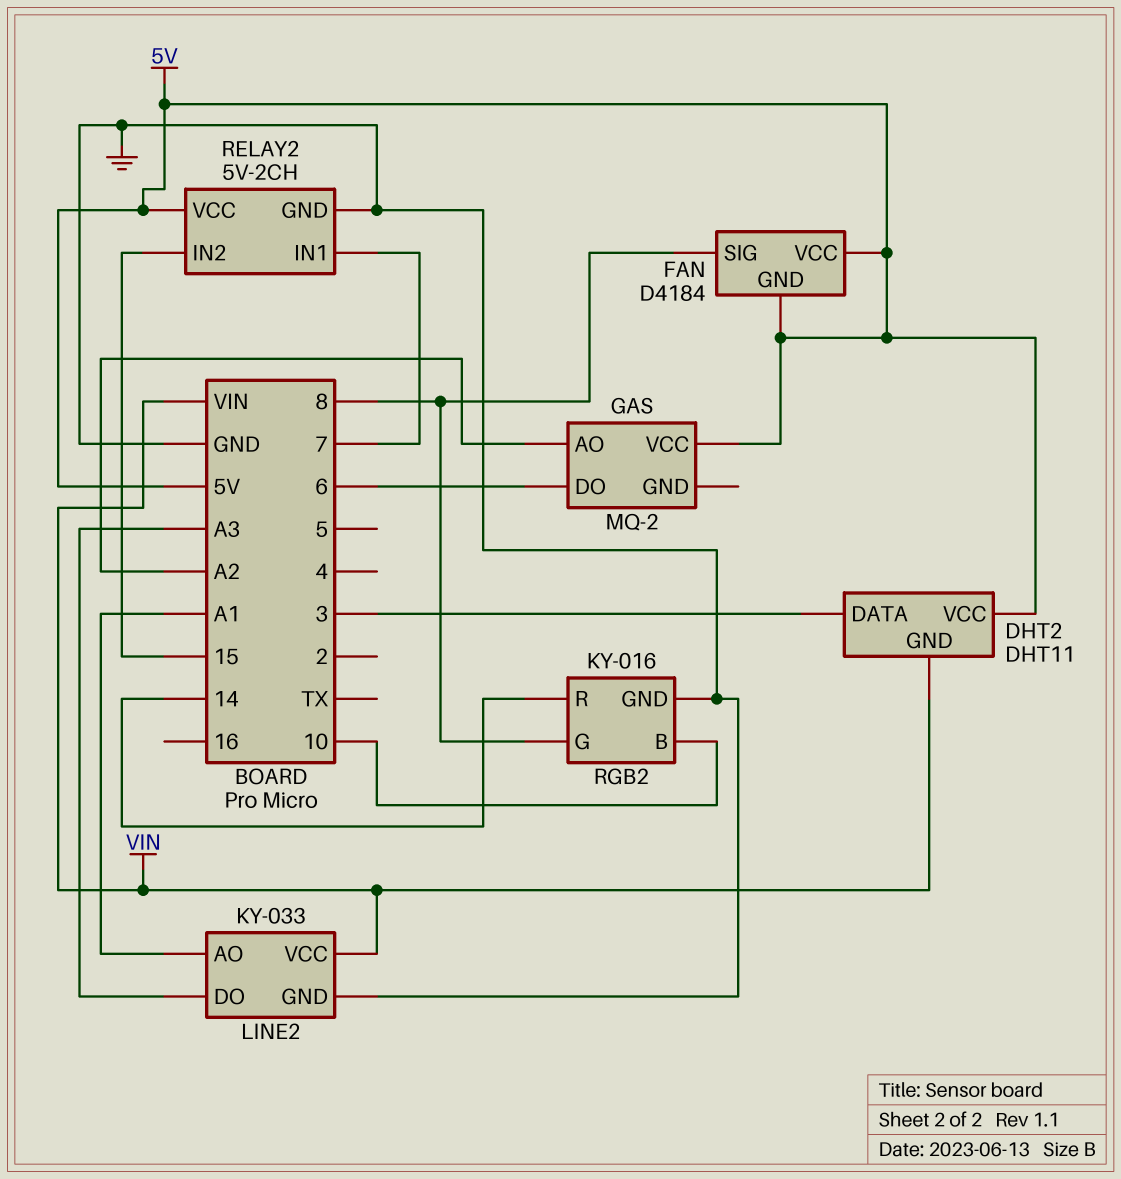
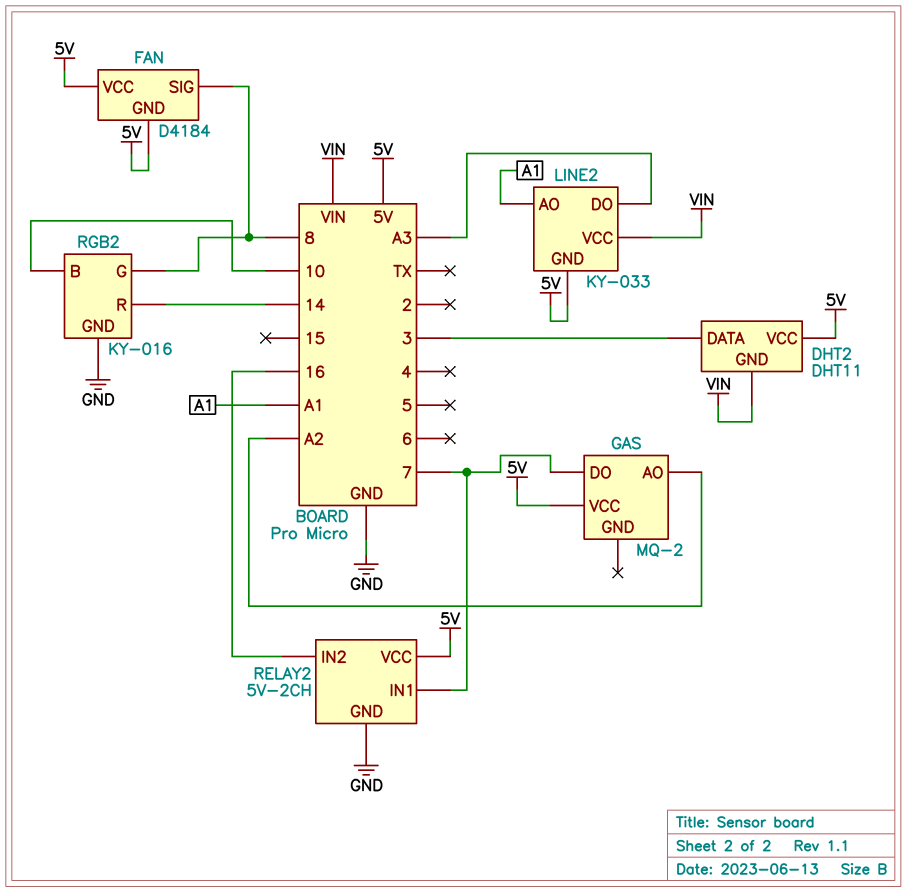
GAS pin DO: 6 -> 7
LINE2 pin GND: GND -> 5V
RELAY2 pin IN2: 15 -> 16

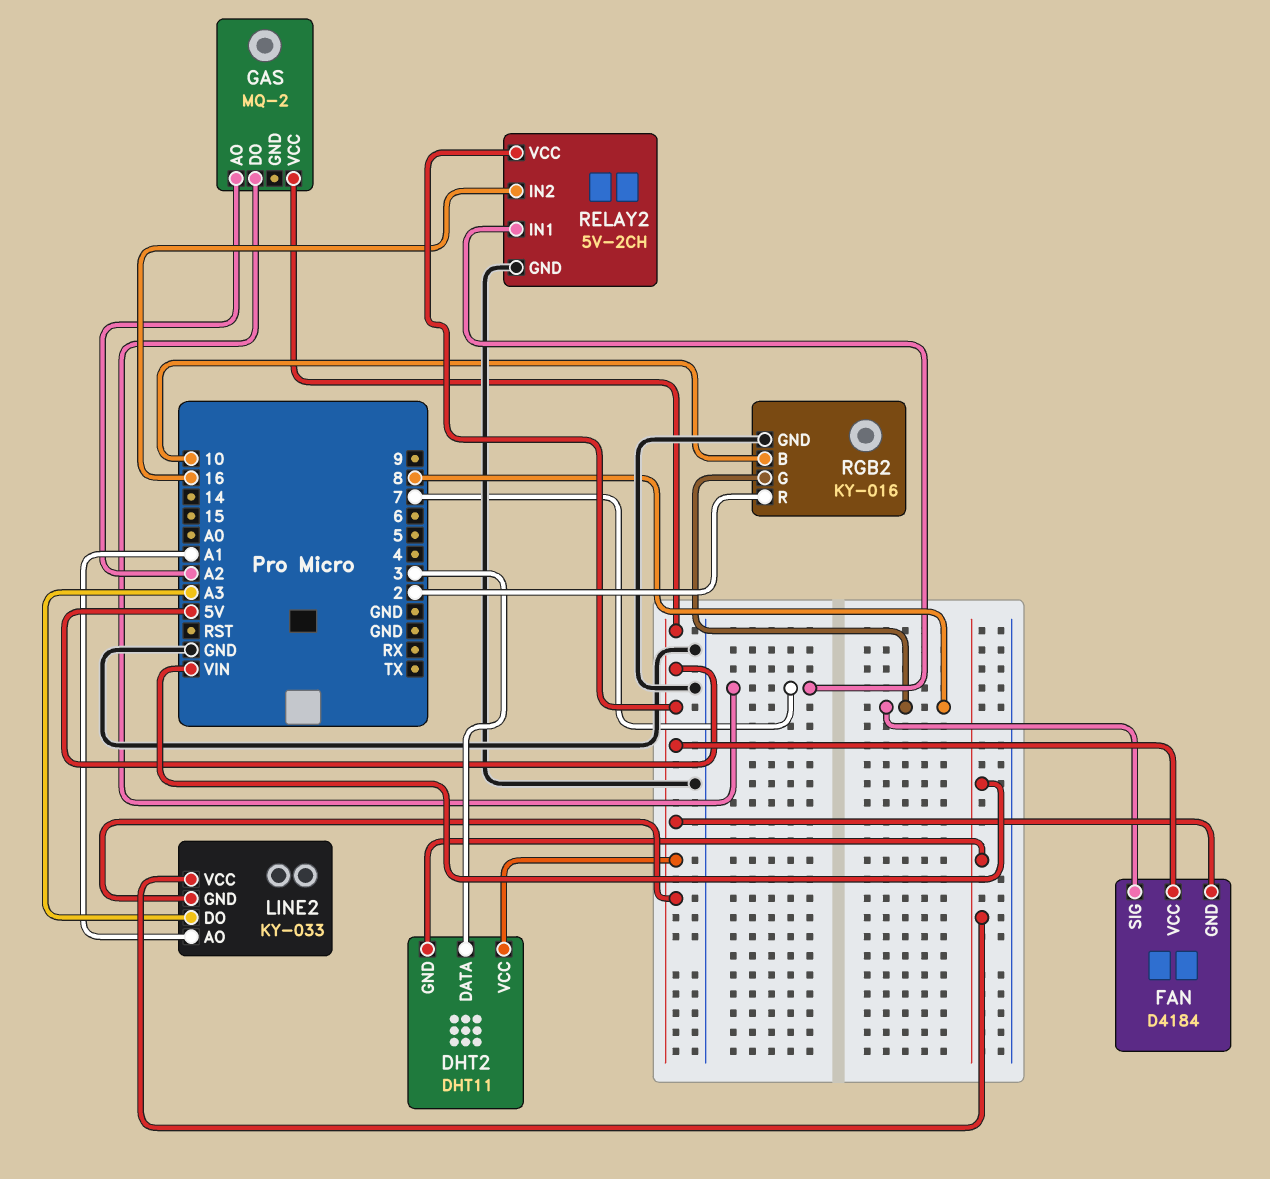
RGB2 pin R: 14 -> 2

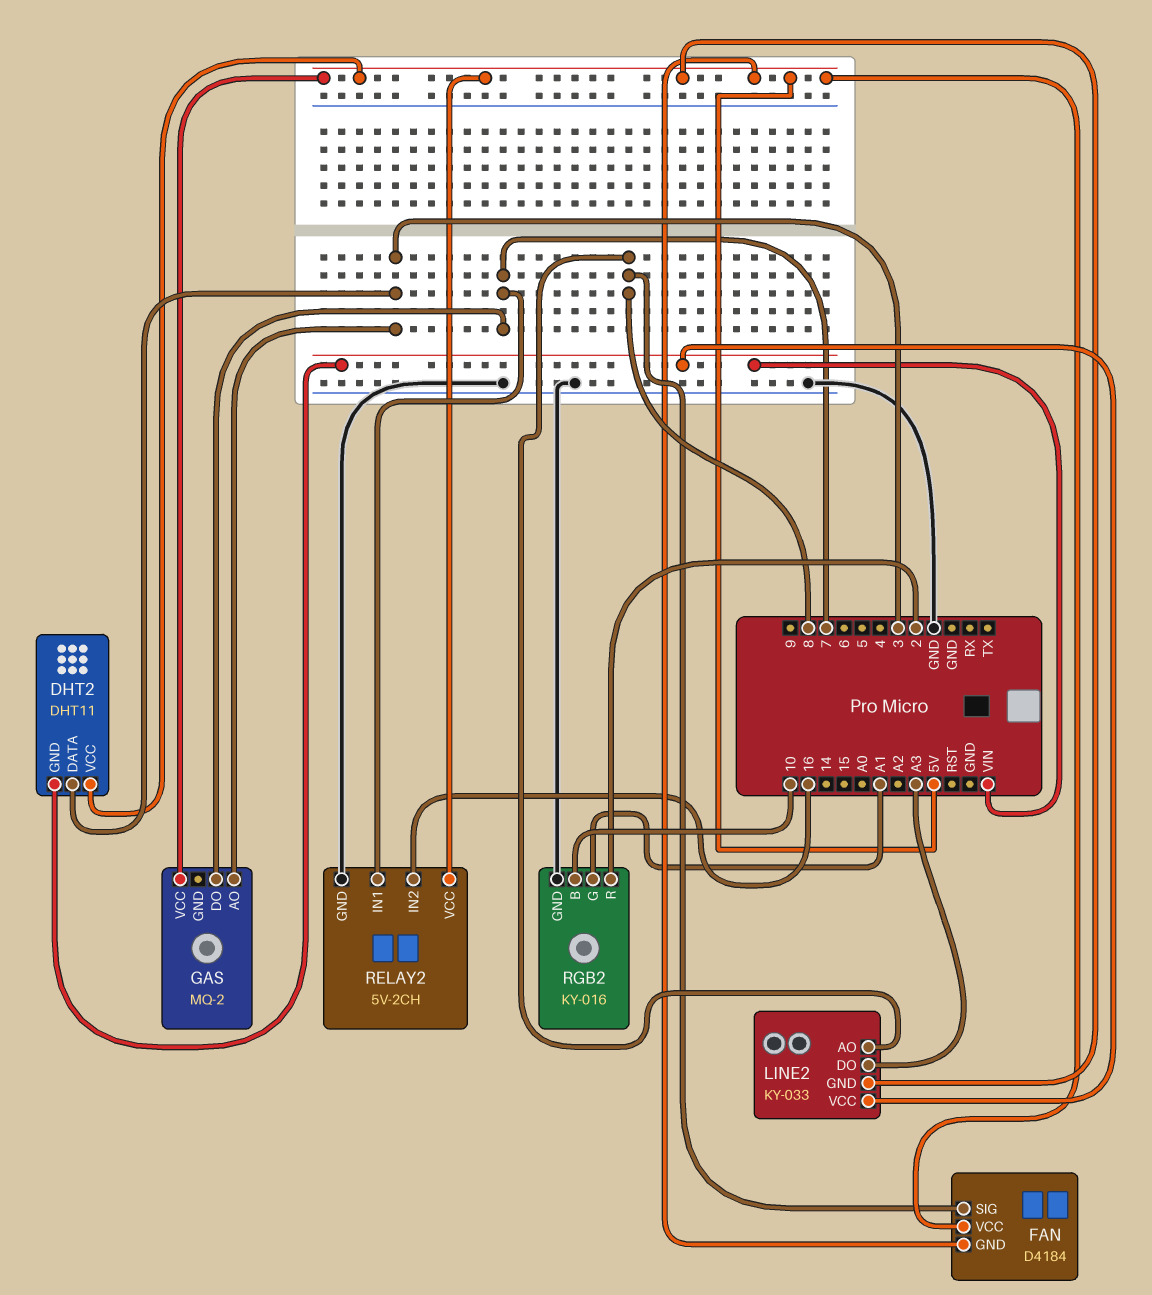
GAS pin AO: A2 -> 3
LINE2 pin AO: A1 -> 8
RGB2 pin G: 8 -> A1

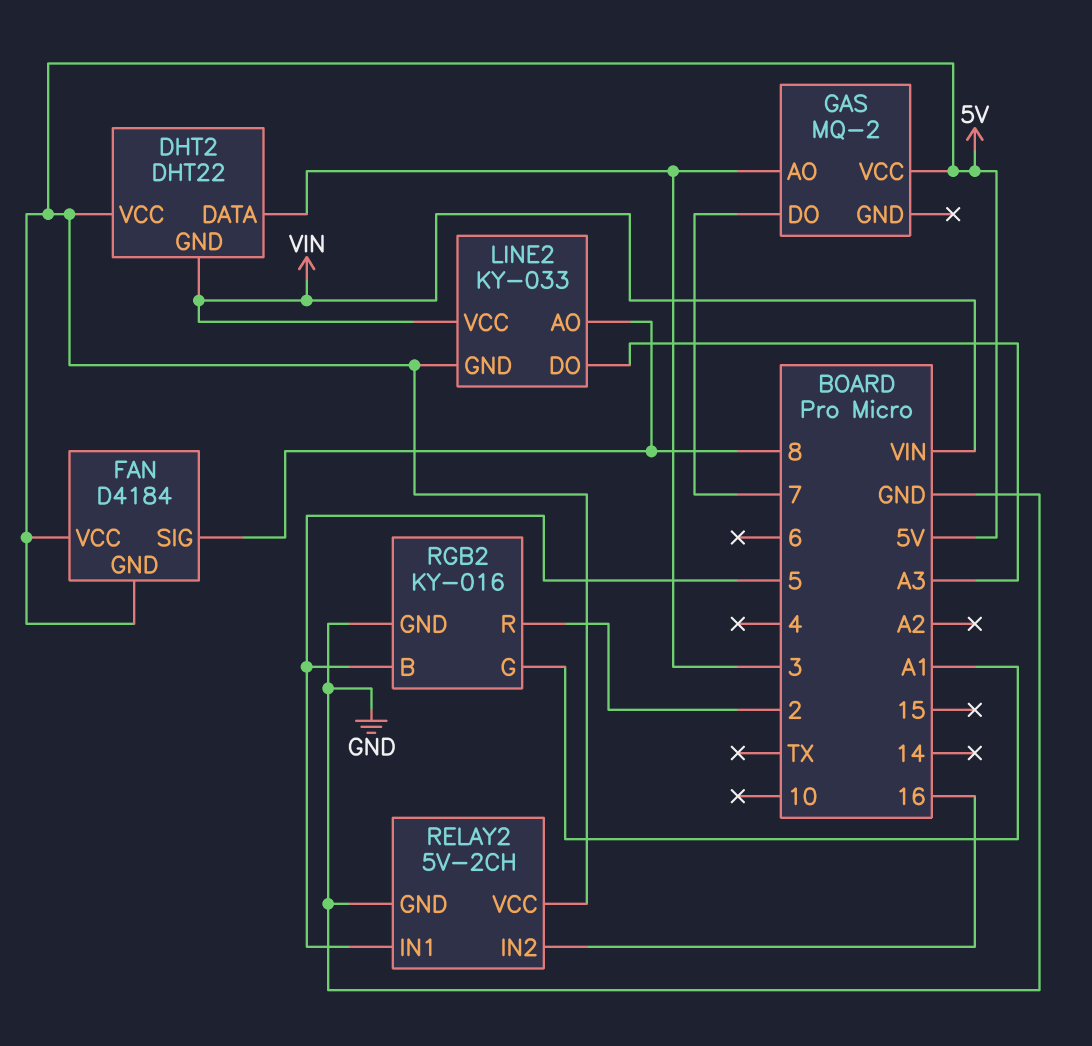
DHT2: DHT11 -> DHT22
RELAY2 pin IN1: 7 -> 5
RGB2 pin B: 10 -> 5

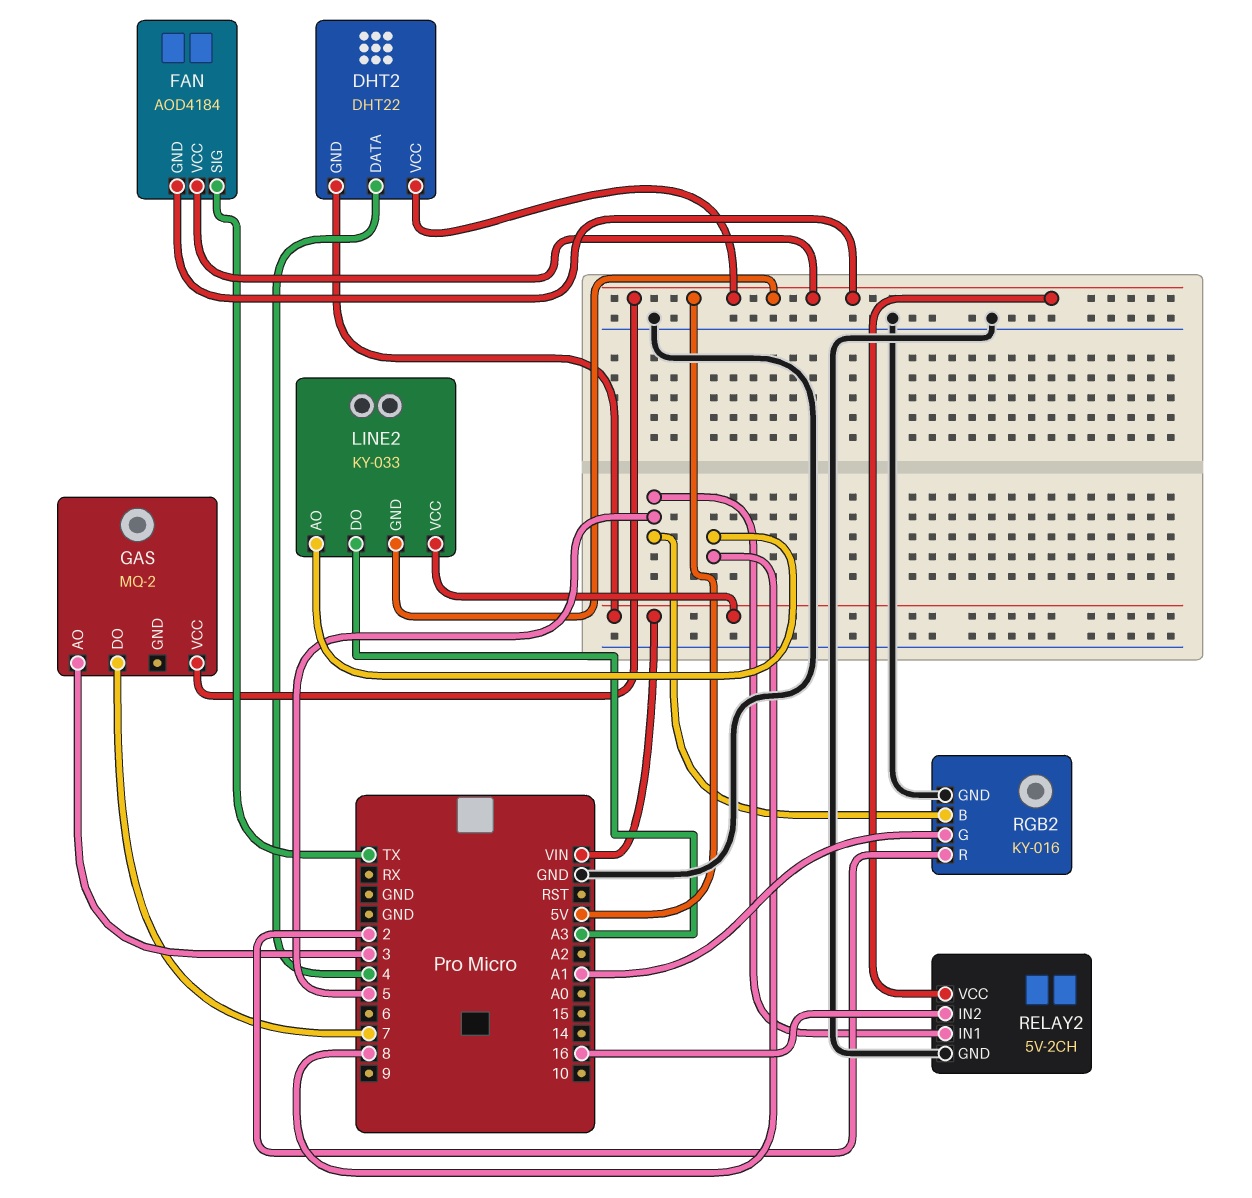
DHT2 pin DATA: 3 -> 4
FAN: D4184 -> AOD4184
FAN pin SIG: 8 -> TX

